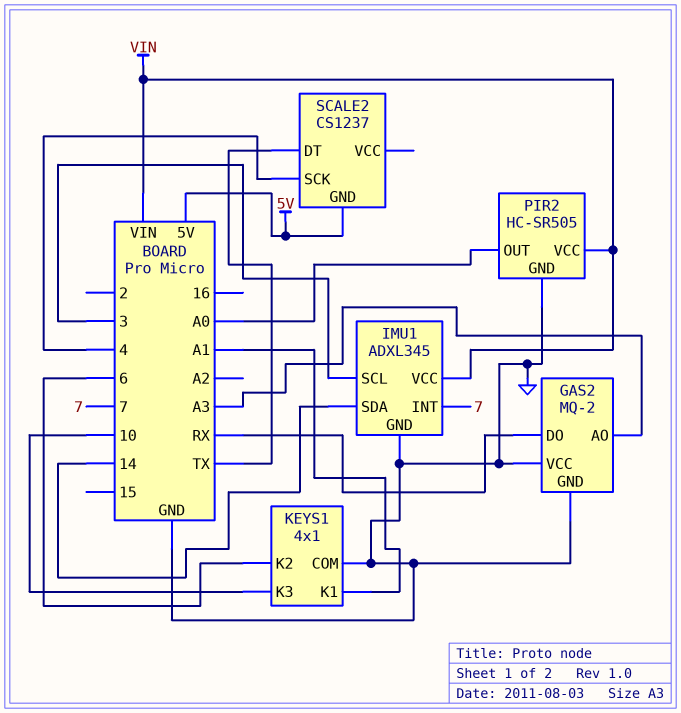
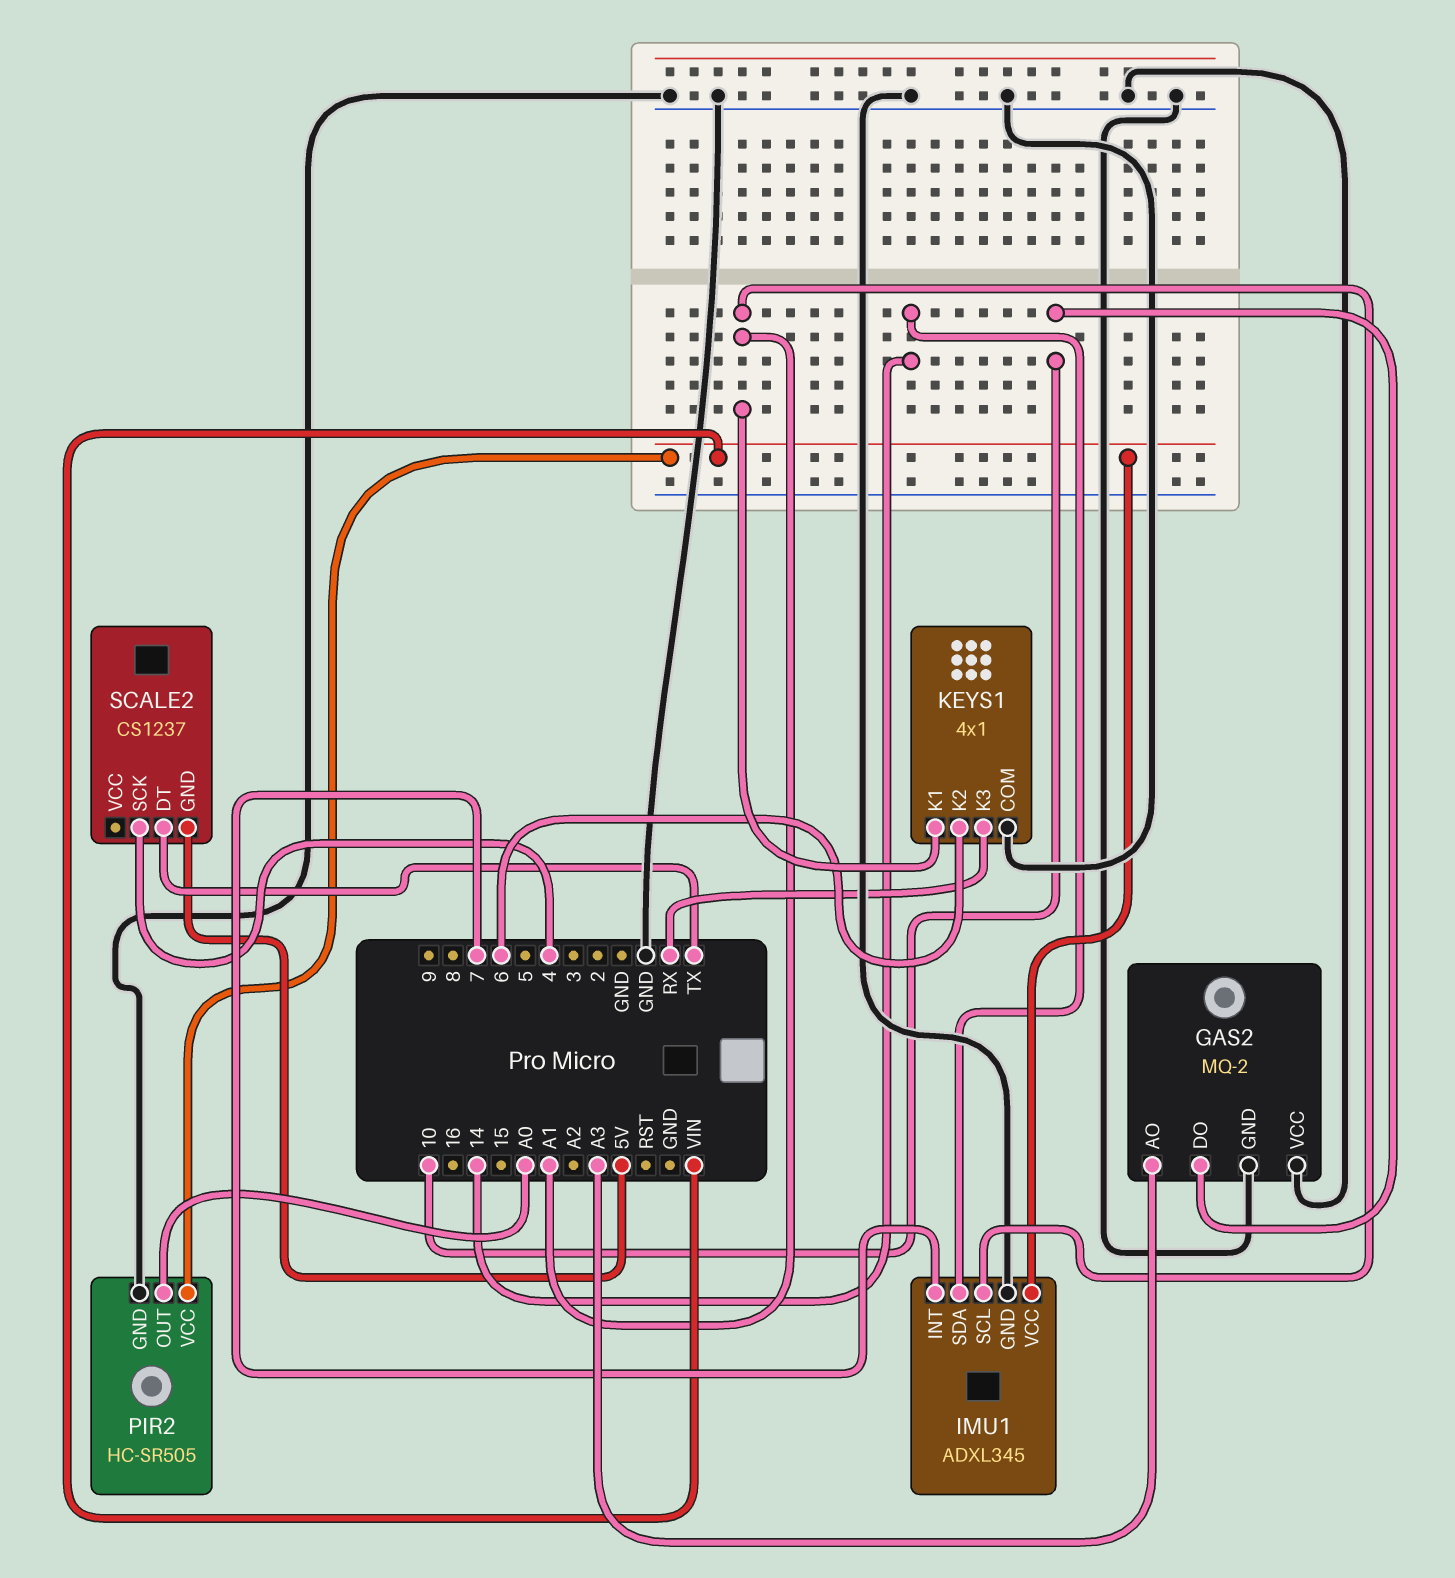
GAS2 pin DO: RX -> 10
IMU1 pin SCL: 3 -> A1
KEYS1 pin K3: 10 -> RX

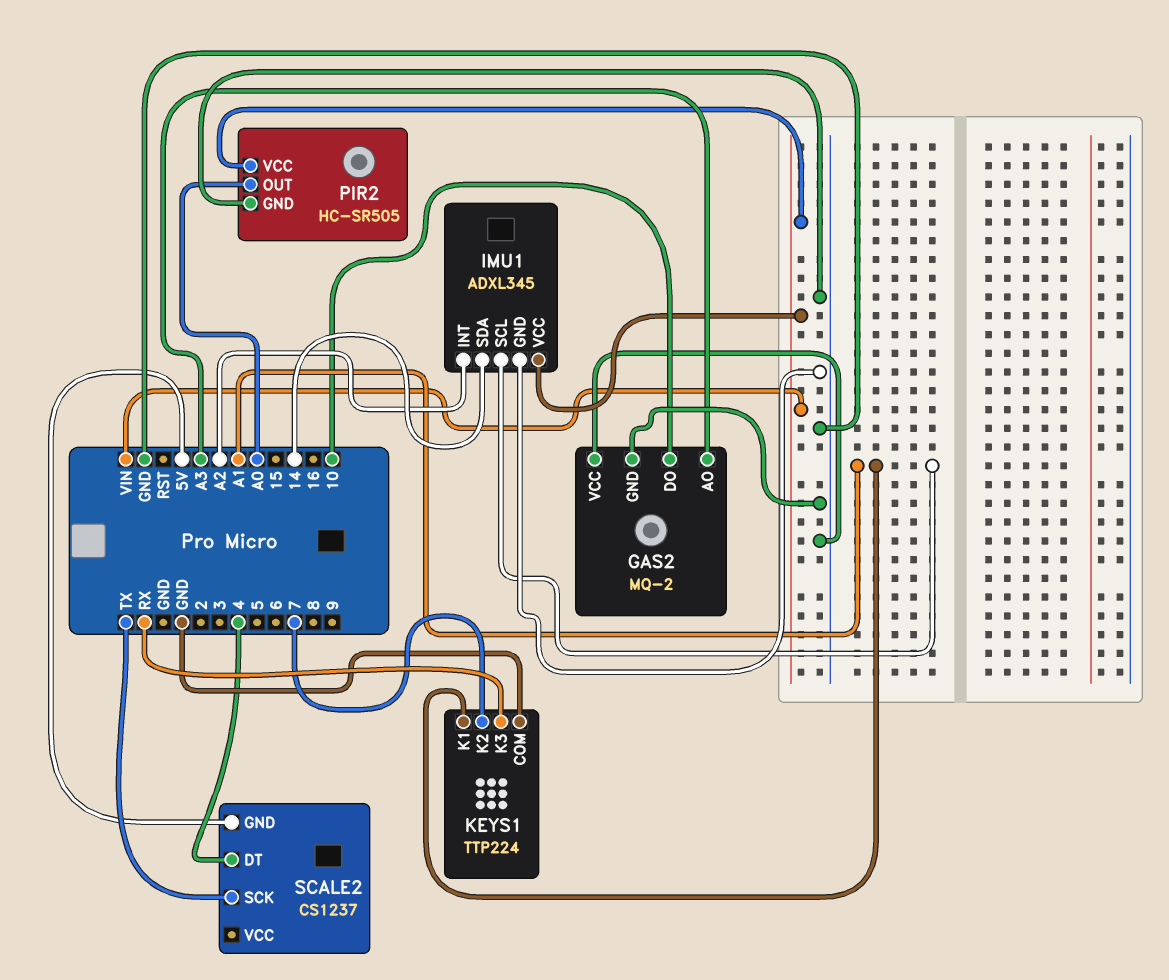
IMU1 pin INT: 7 -> A2
KEYS1: 4x1 -> TTP224
KEYS1 pin K2: 6 -> 7
SCALE2 pin DT: TX -> 4
SCALE2 pin SCK: 4 -> TX

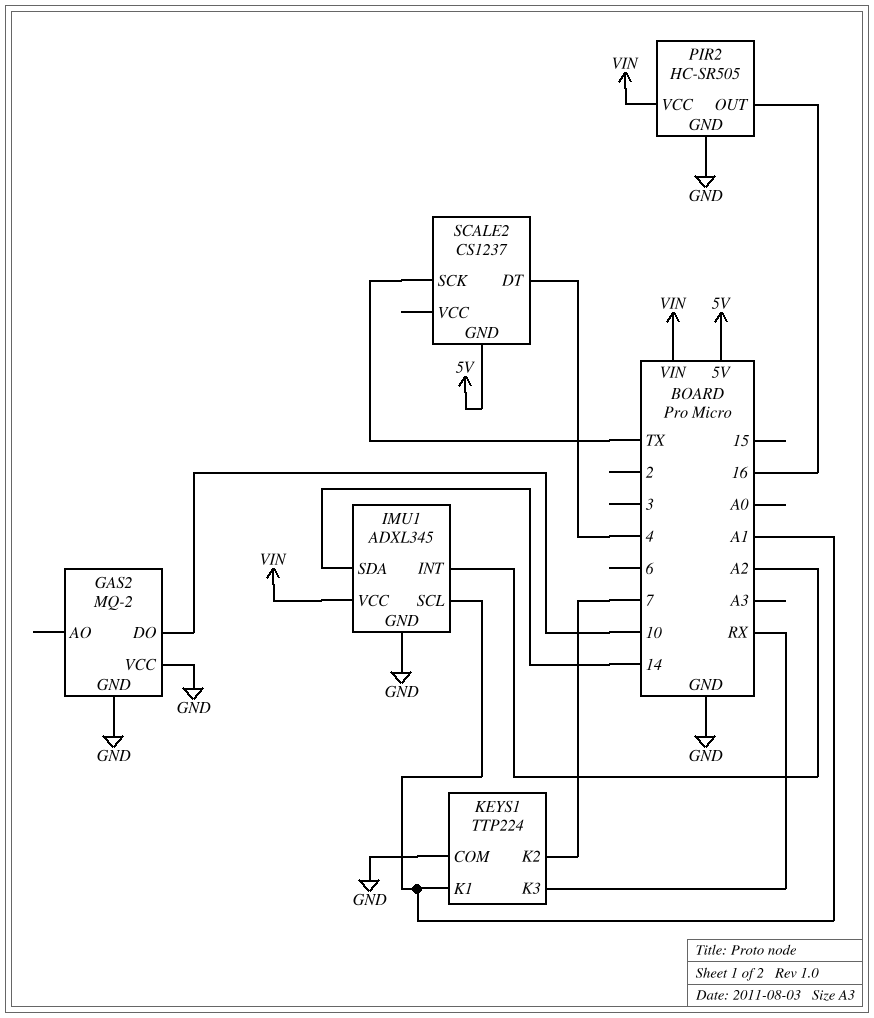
GAS2 pin AO: A3 -> none
PIR2 pin OUT: A0 -> 16

